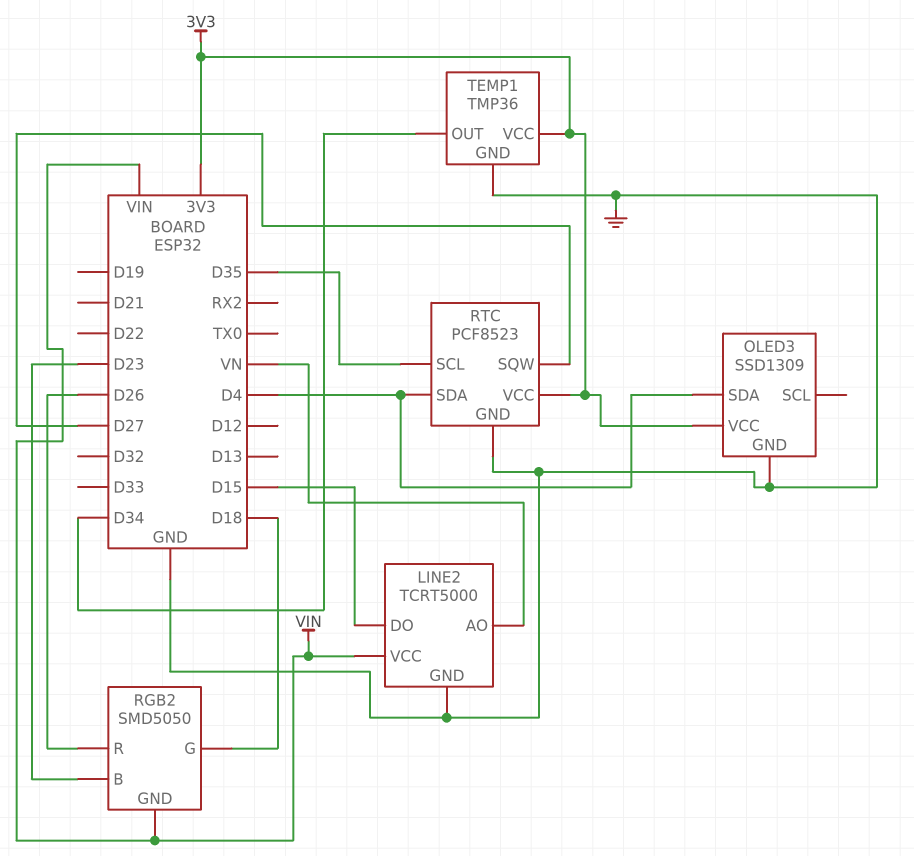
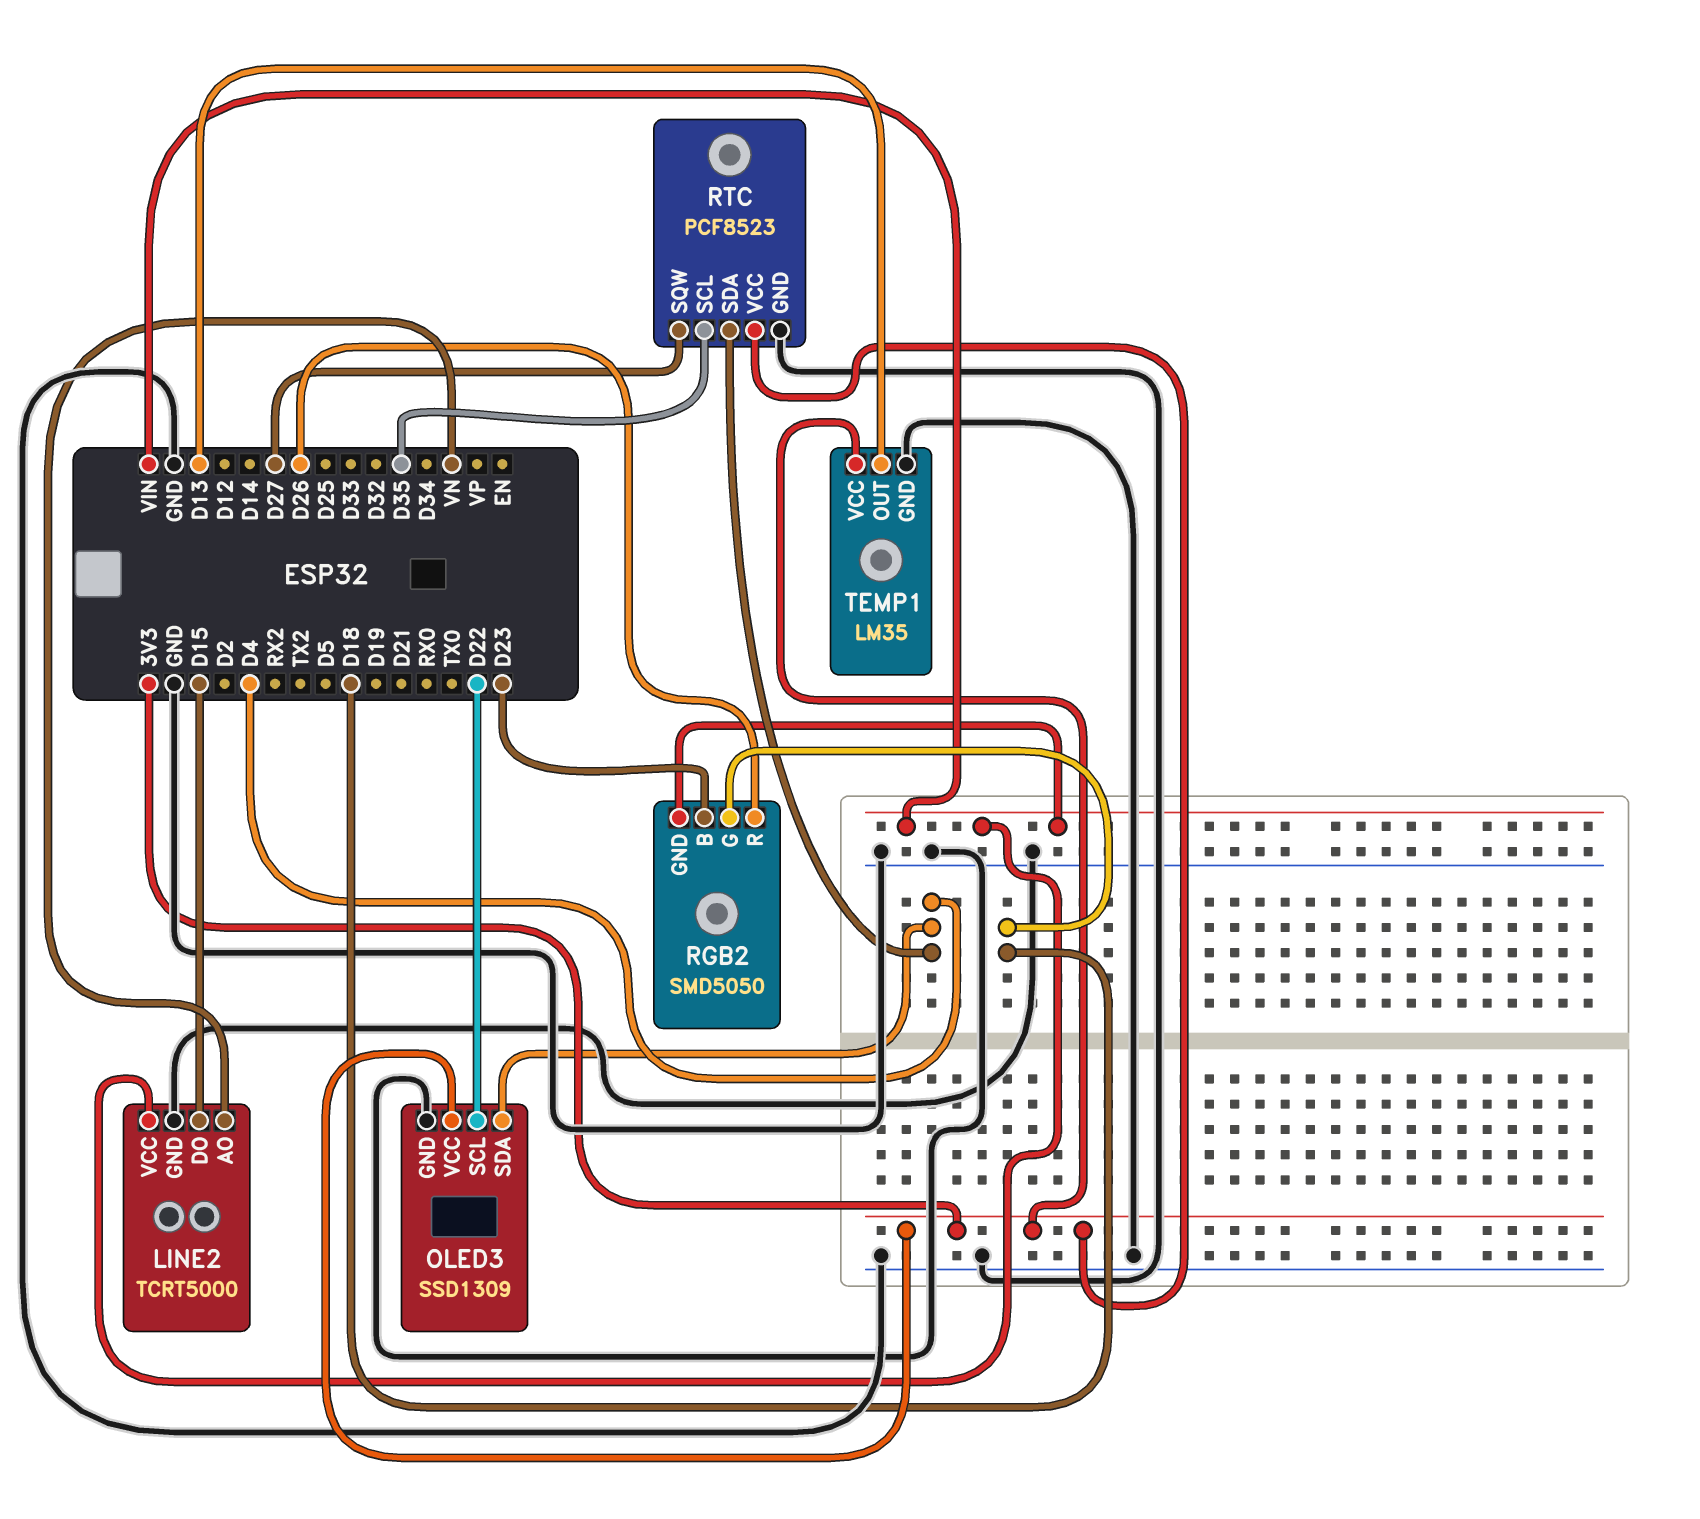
OLED3 pin SCL: none -> D22
TEMP1: TMP36 -> LM35
TEMP1 pin OUT: D34 -> D13

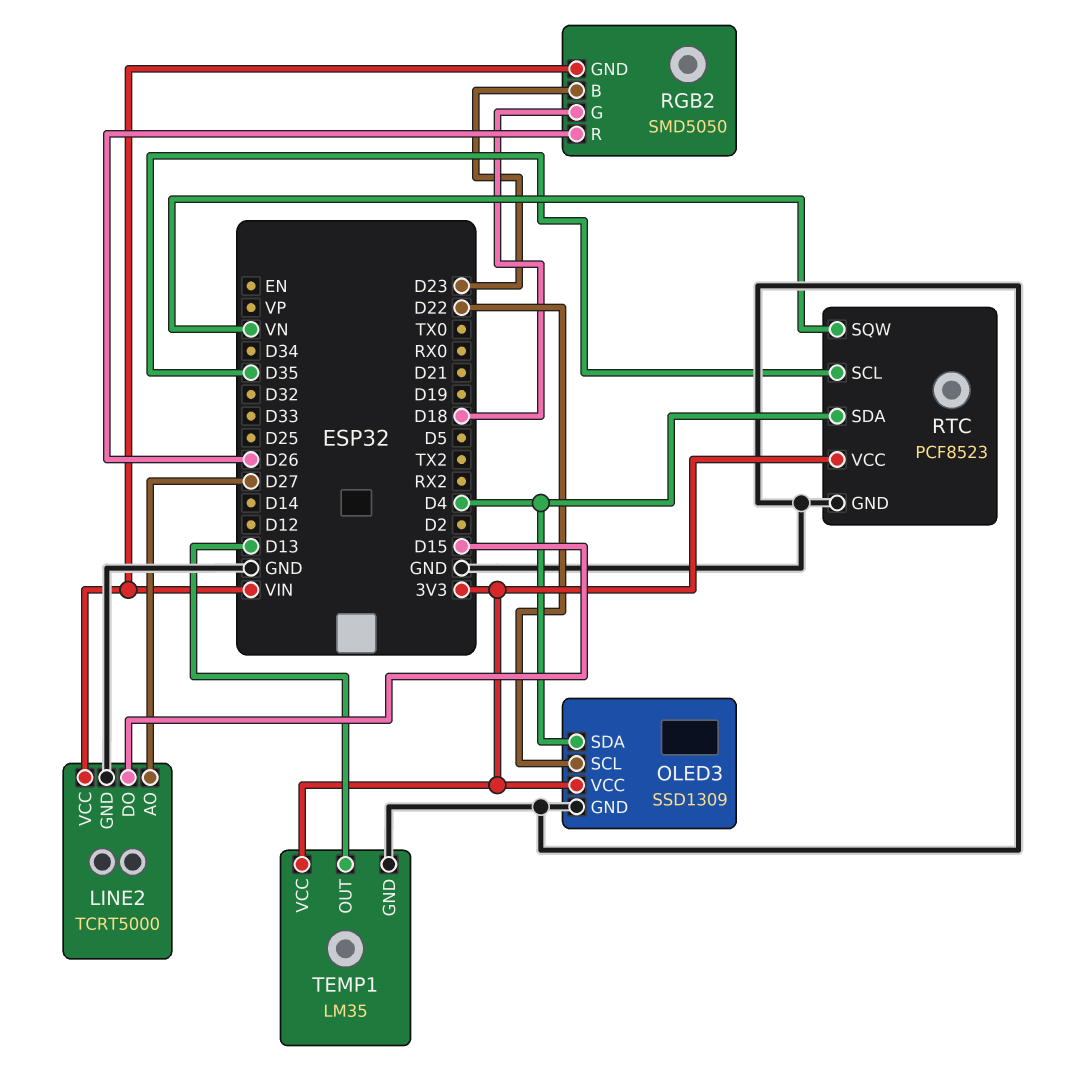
LINE2 pin AO: VN -> D27
RTC pin SQW: D27 -> VN

